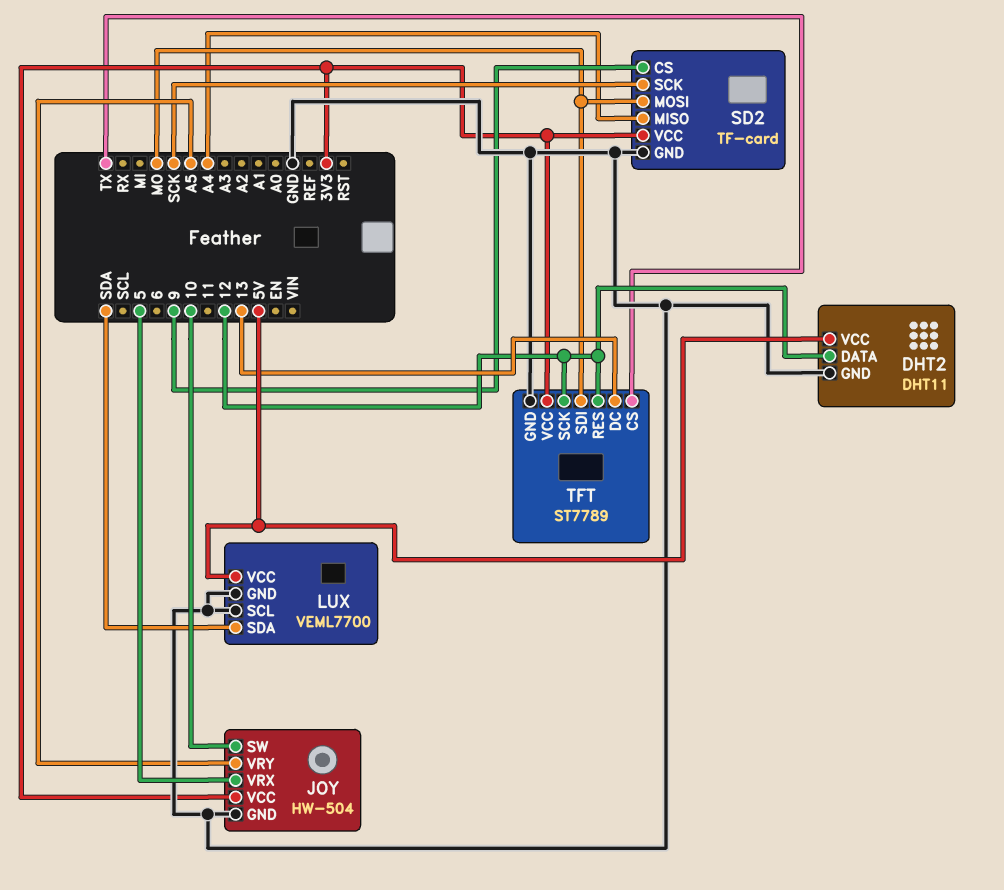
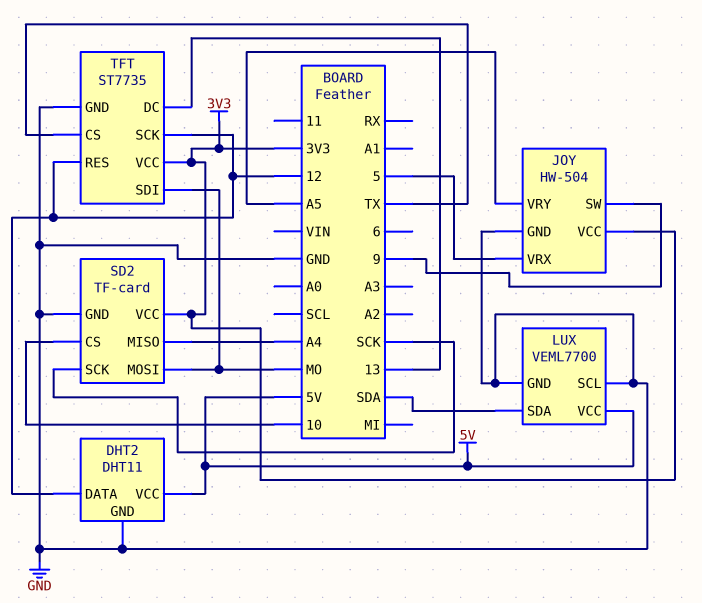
JOY pin SW: 10 -> 9
SD2 pin CS: 9 -> 10
TFT: ST7789 -> ST7735

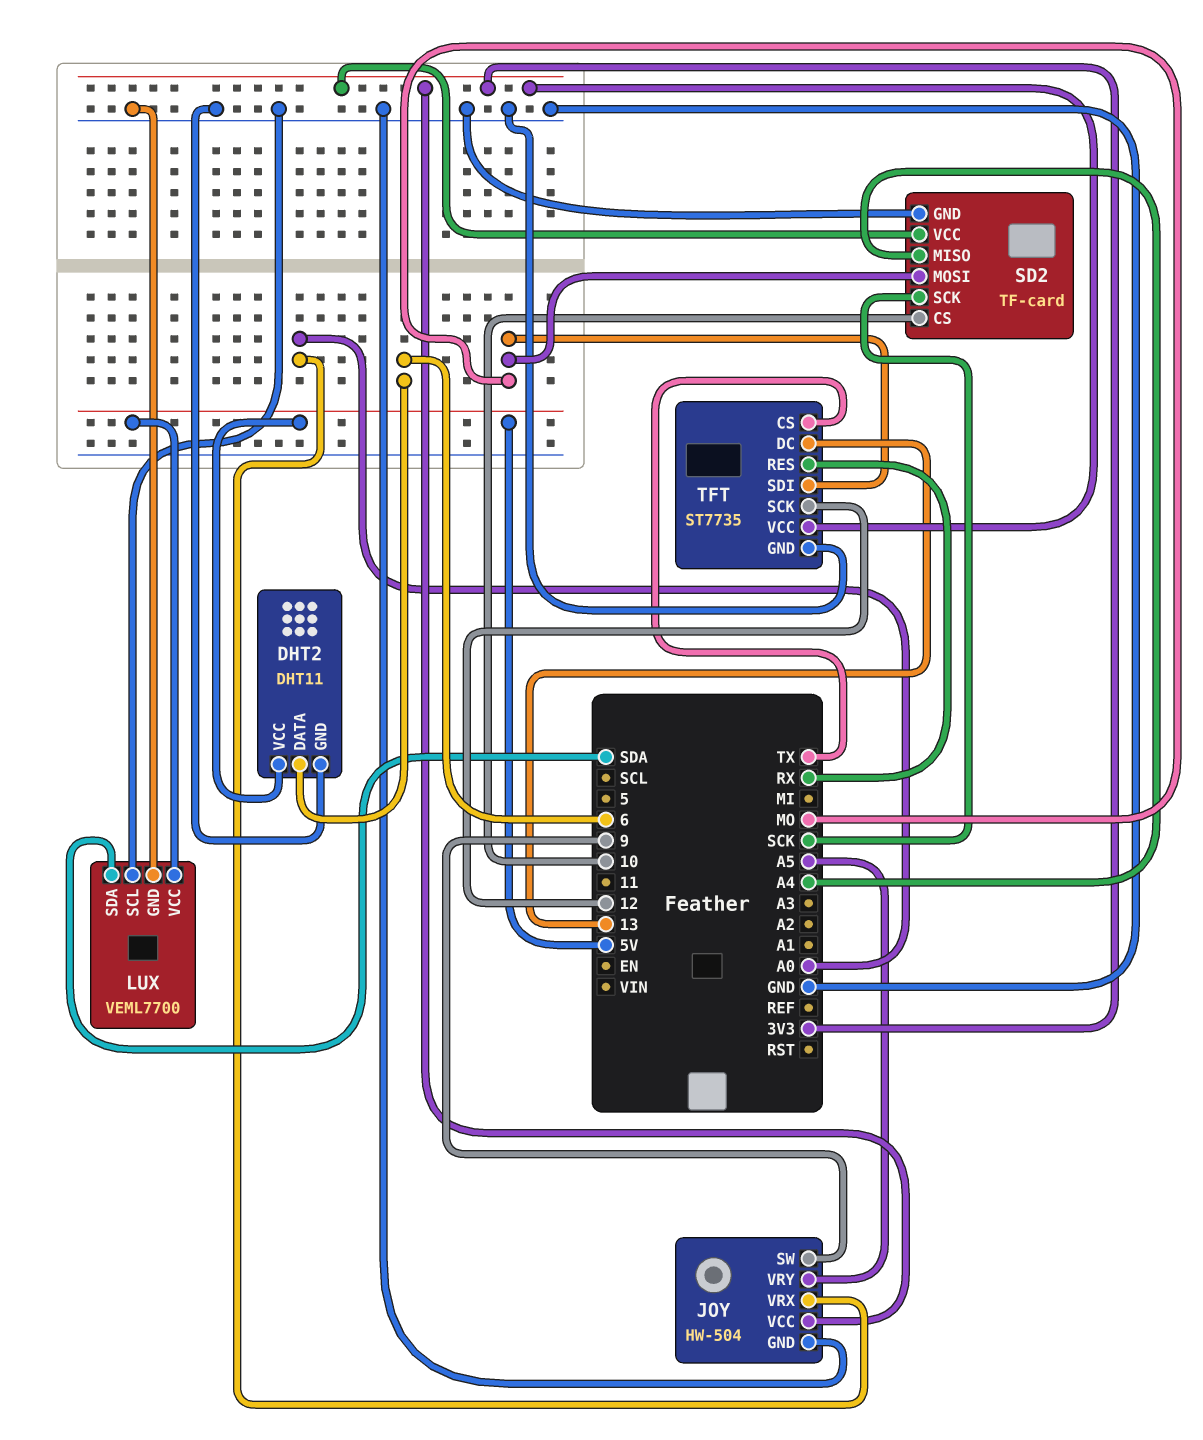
DHT2 pin DATA: 12 -> 6
JOY pin VRX: 5 -> A0
TFT pin RES: 12 -> RX

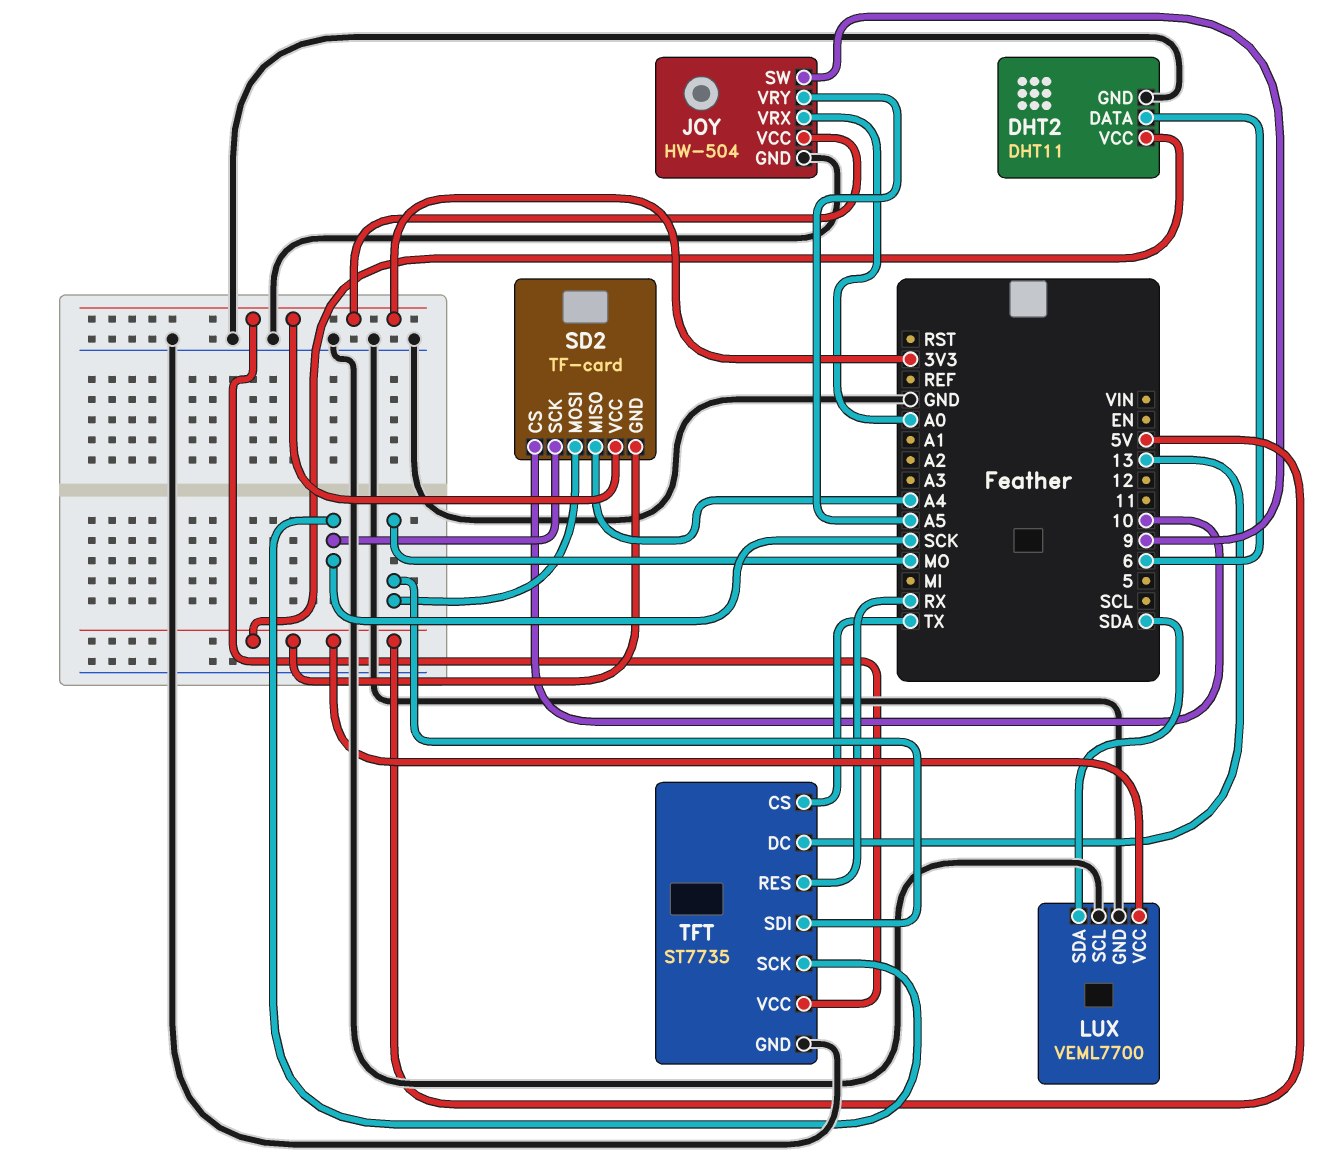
SD2 pin GND: GND -> 5V
TFT pin SCK: 12 -> SCK

